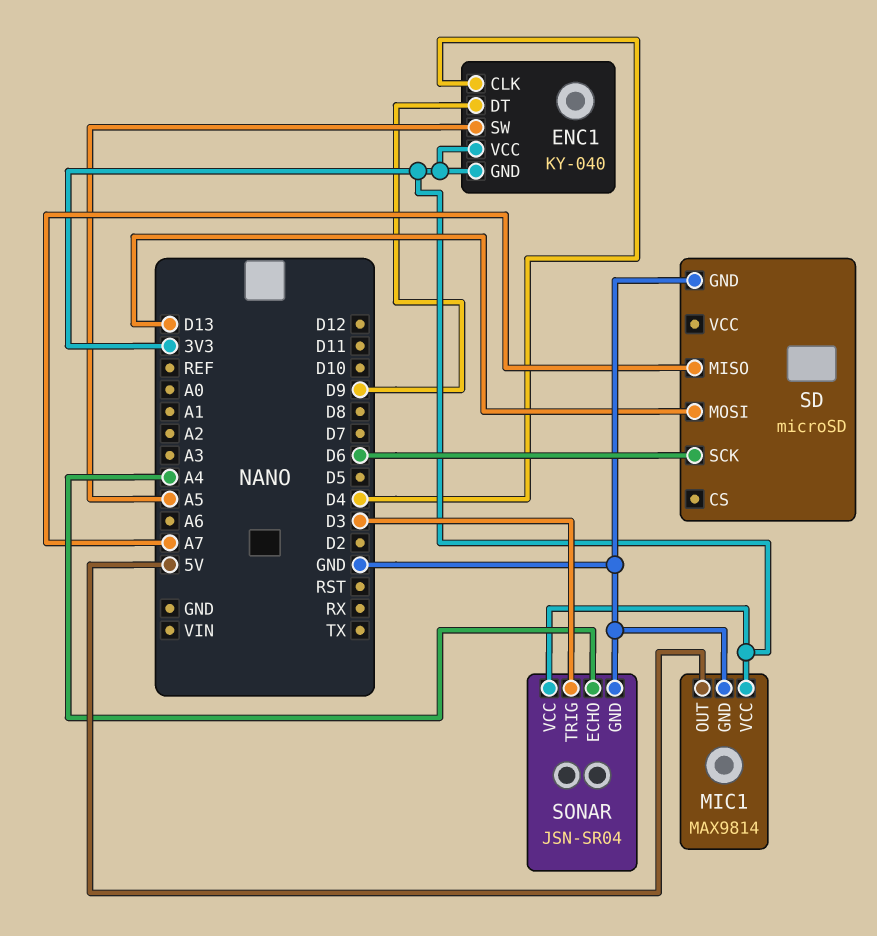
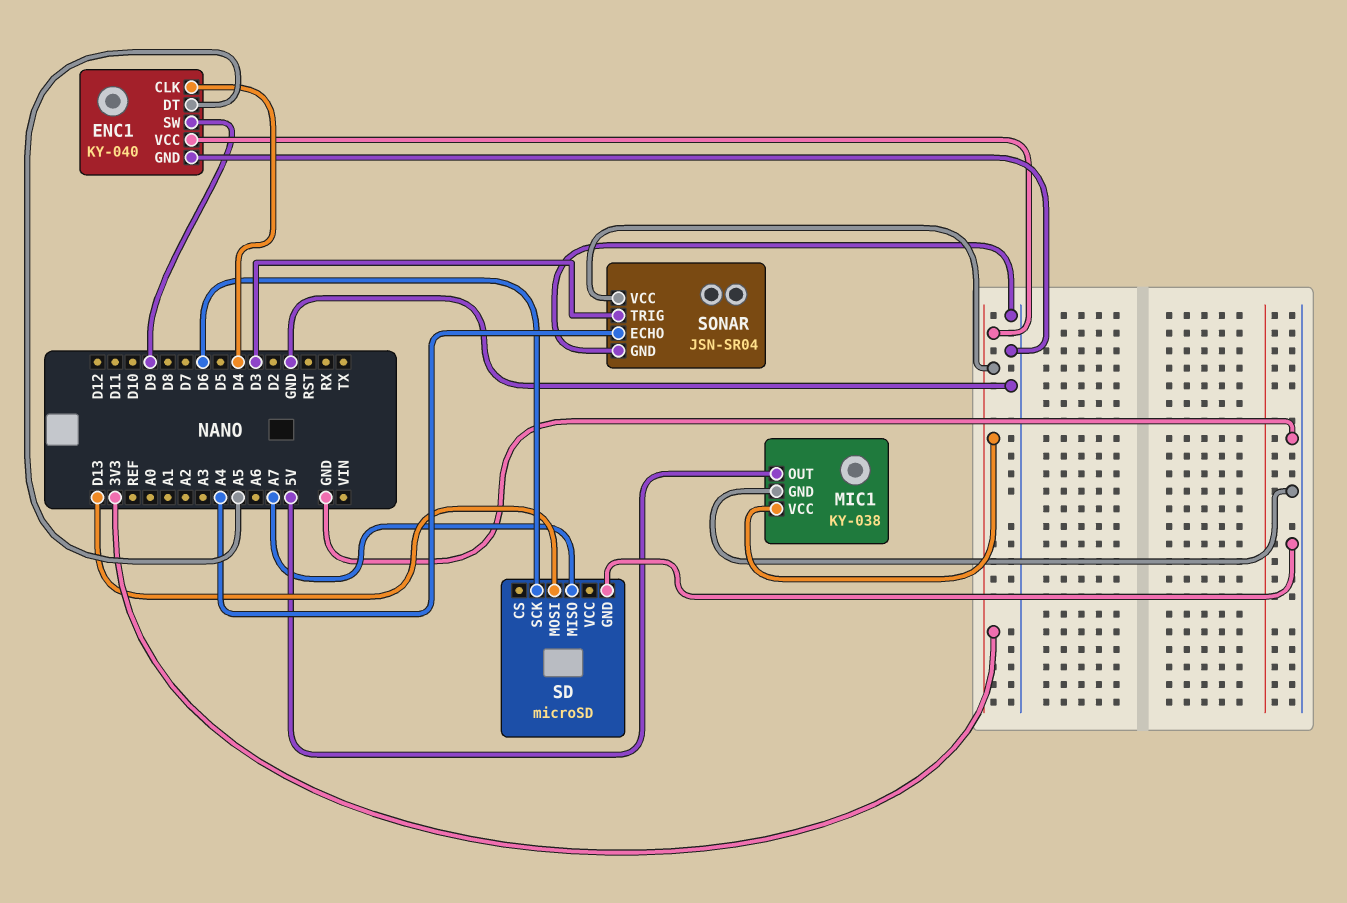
ENC1 pin DT: D9 -> A5
ENC1 pin GND: 3V3 -> GND
ENC1 pin SW: A5 -> D9
MIC1: MAX9814 -> KY-038

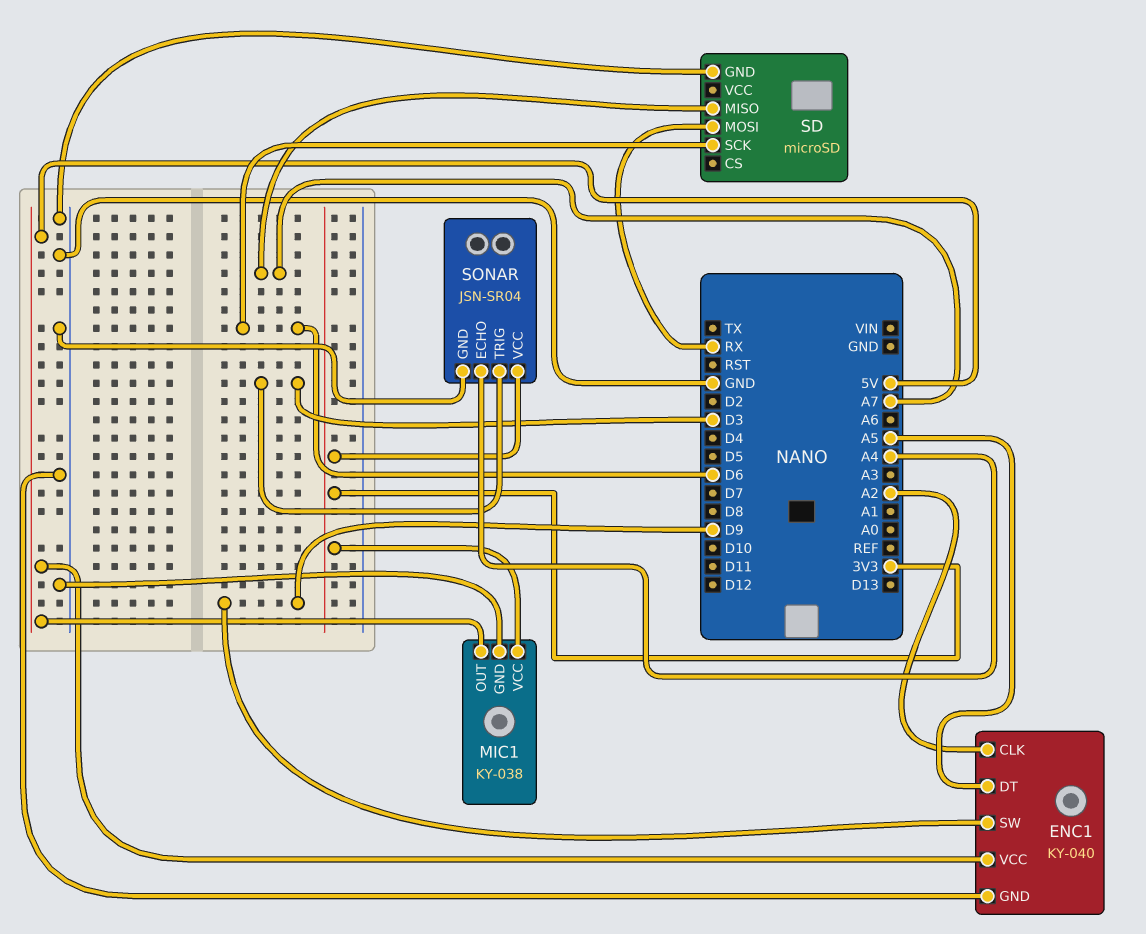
ENC1 pin CLK: D4 -> A2
ENC1 pin VCC: 3V3 -> 5V
SD pin MOSI: D13 -> RX

